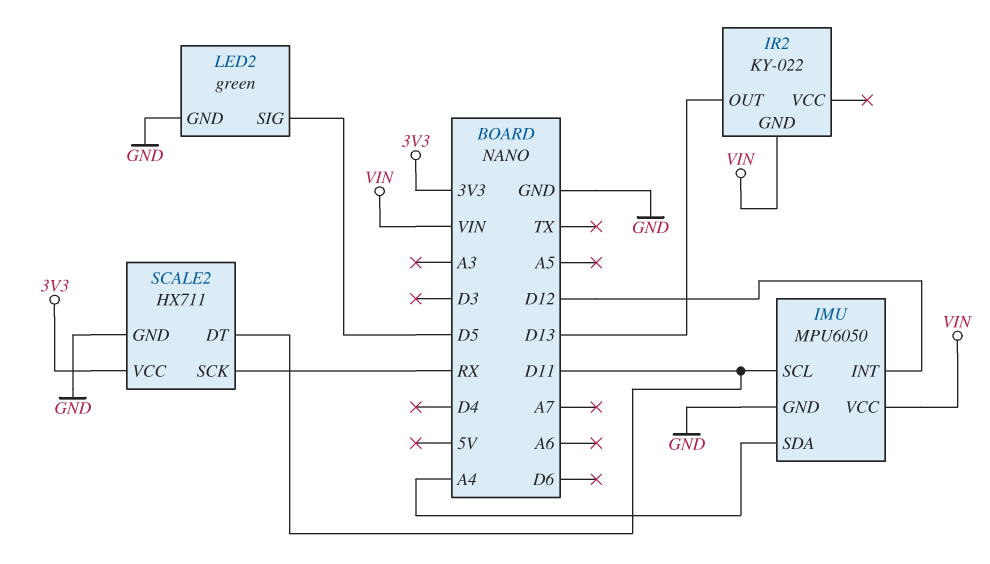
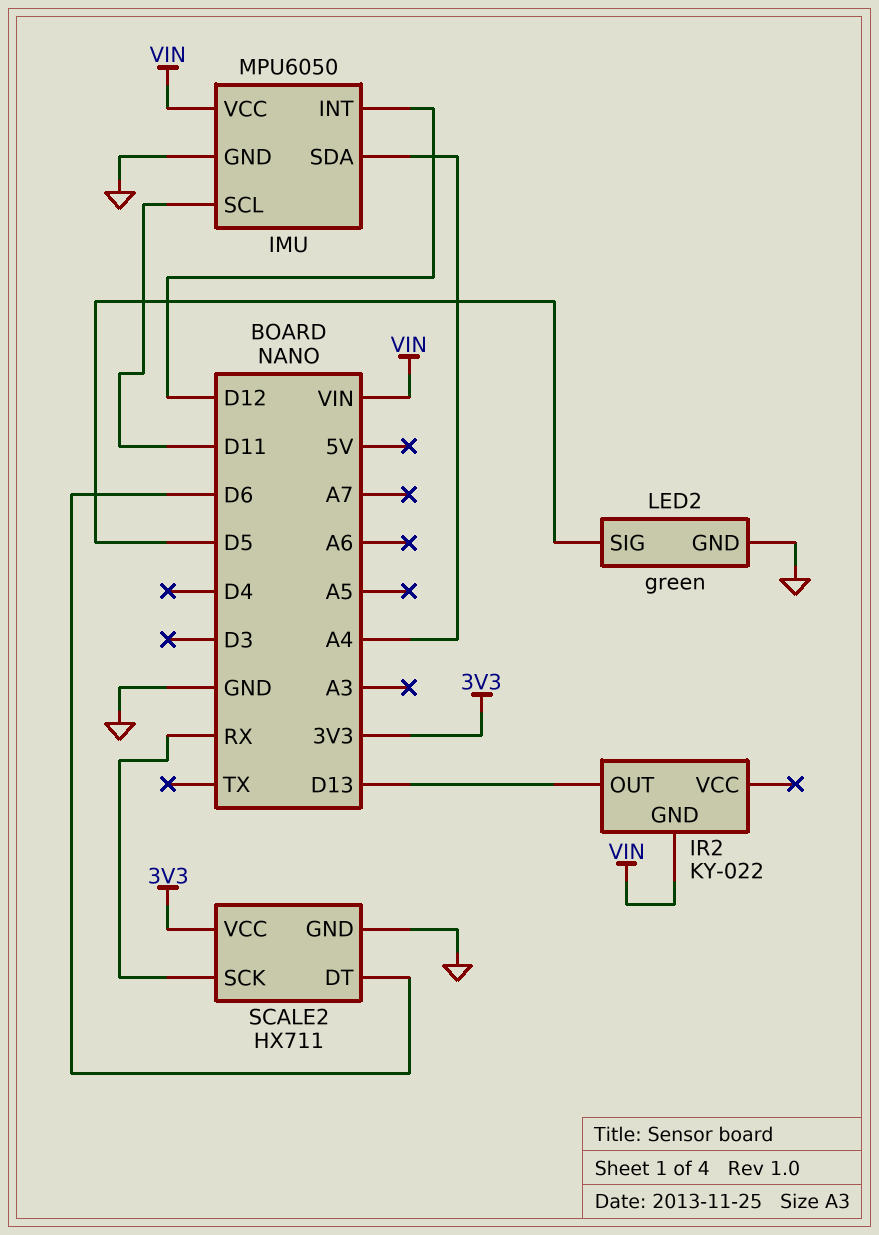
SCALE2 pin DT: D11 -> D6

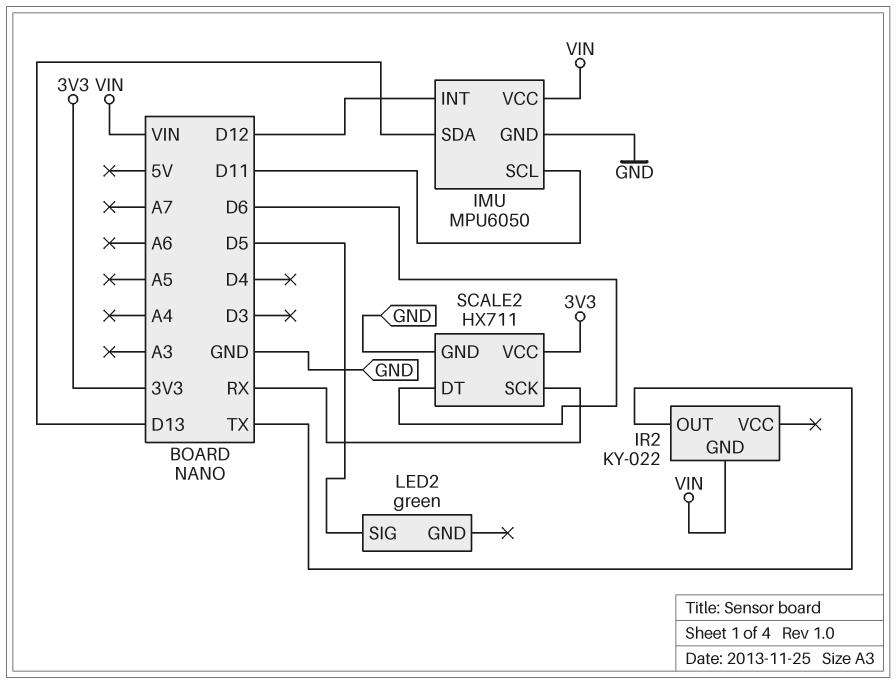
IMU pin SDA: A4 -> D13
IR2 pin OUT: D13 -> TX
LED2 pin GND: GND -> none

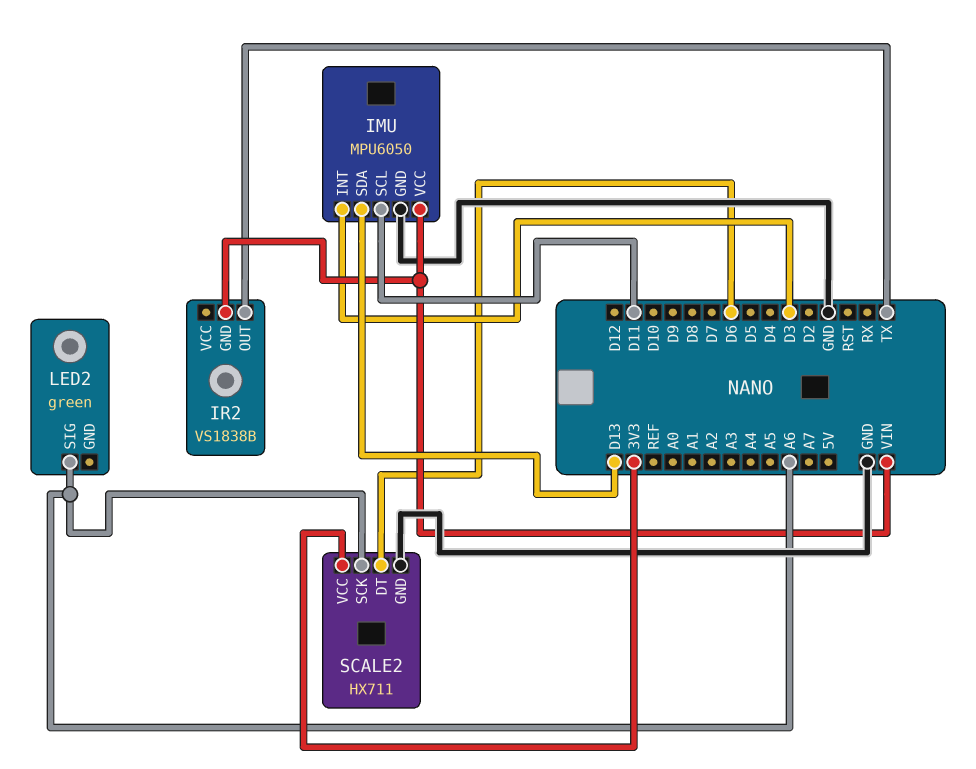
IMU pin INT: D12 -> D3
IR2: KY-022 -> VS1838B
LED2 pin SIG: D5 -> A6
SCALE2 pin SCK: RX -> A6

